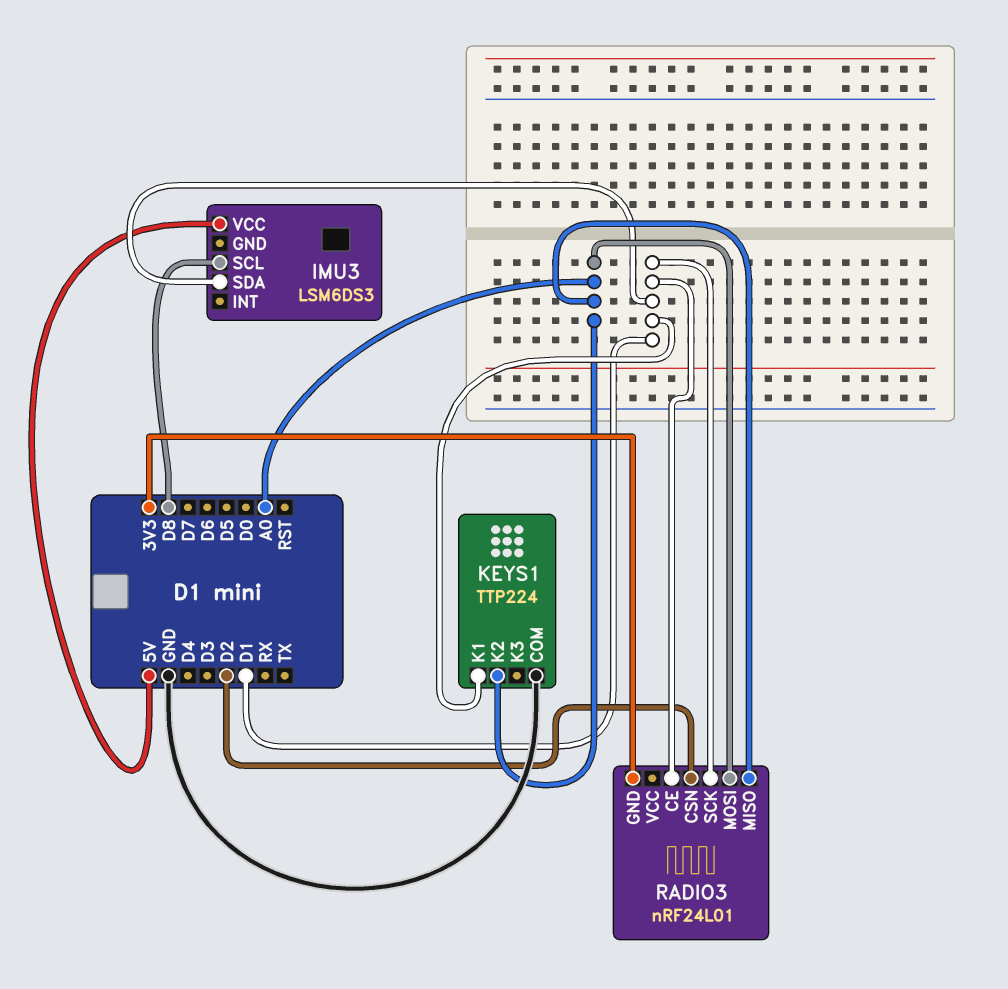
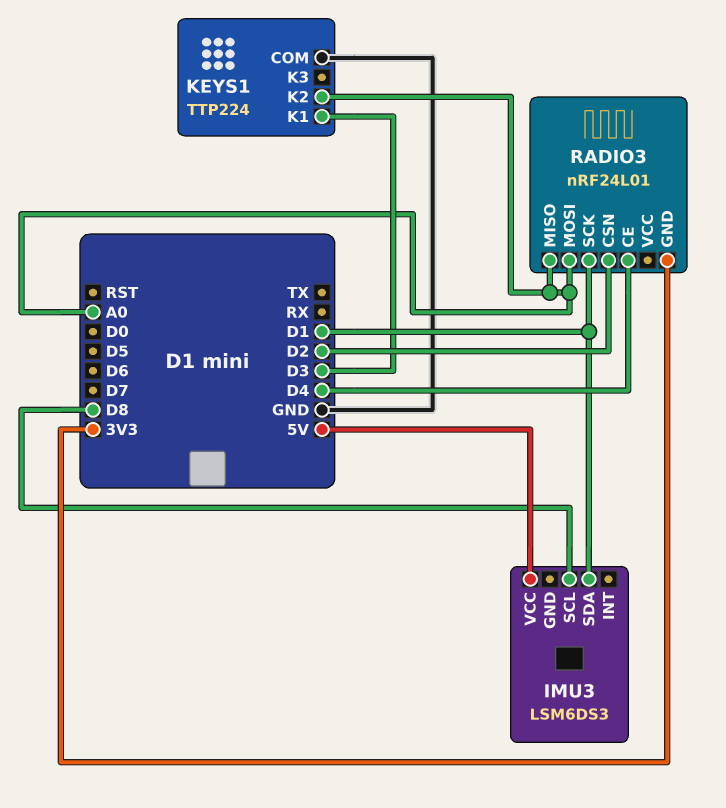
KEYS1 pin K1: D1 -> D3
RADIO3 pin CE: D1 -> D4

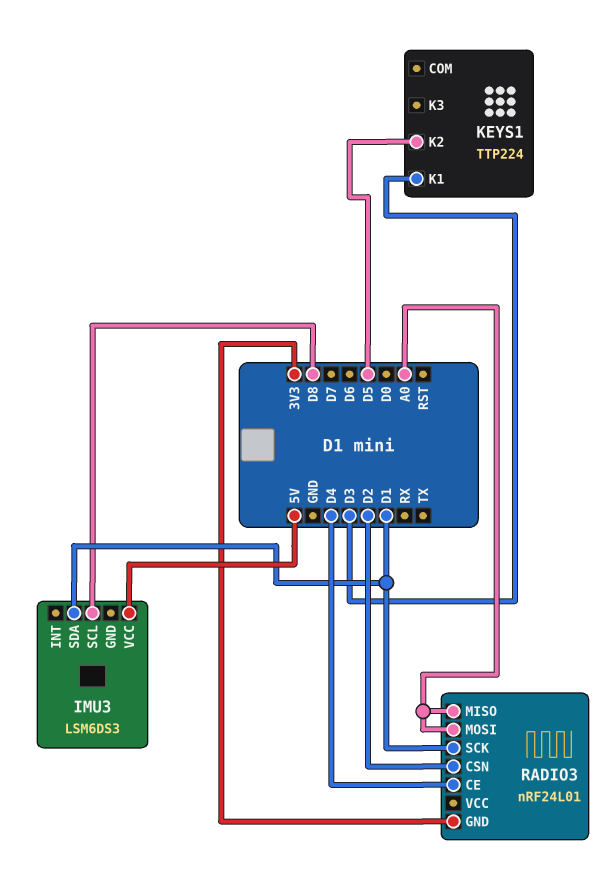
KEYS1 pin COM: GND -> none
KEYS1 pin K2: A0 -> D5

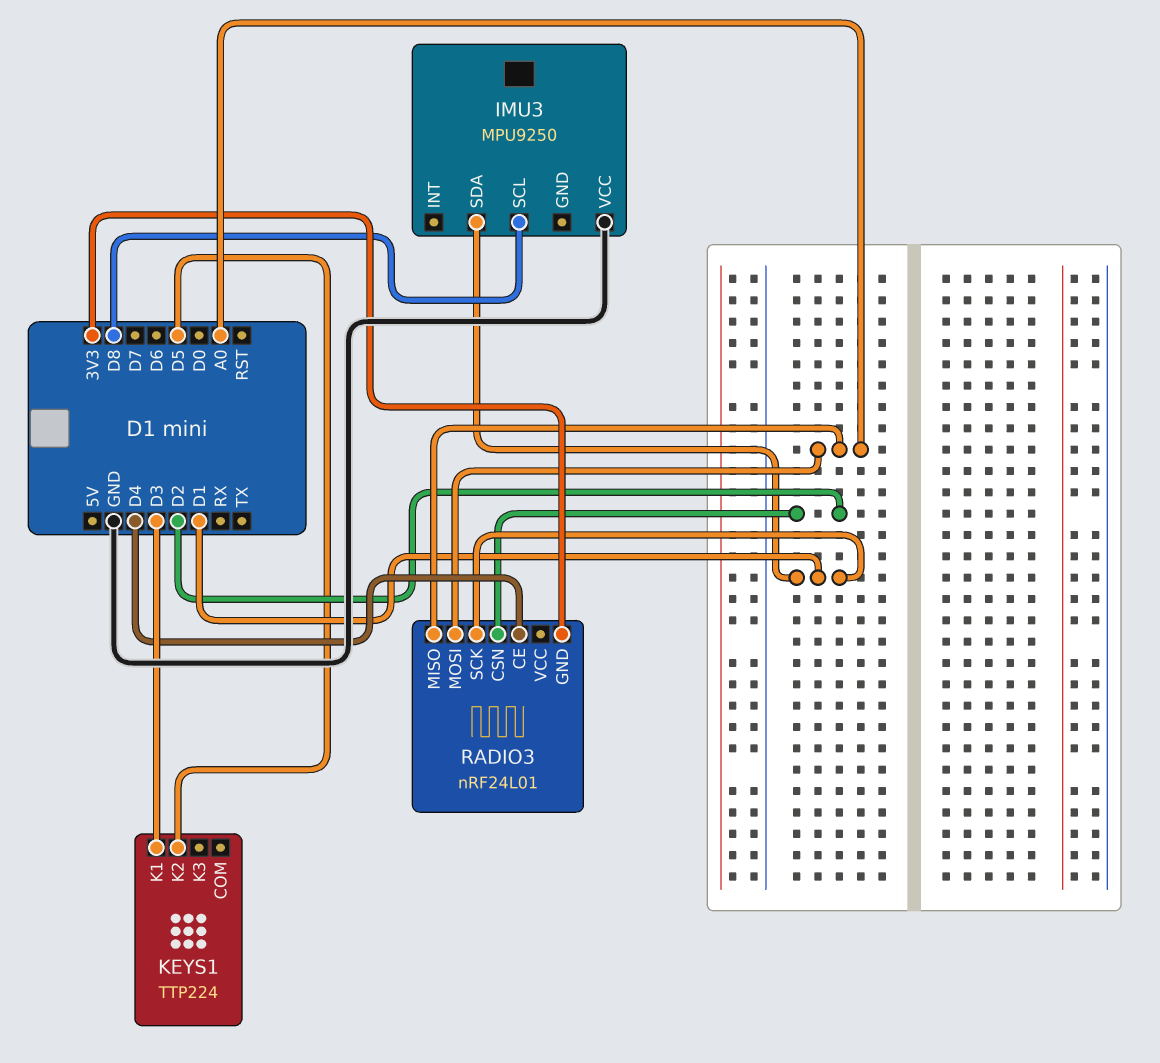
IMU3: LSM6DS3 -> MPU9250
IMU3 pin VCC: 5V -> GND

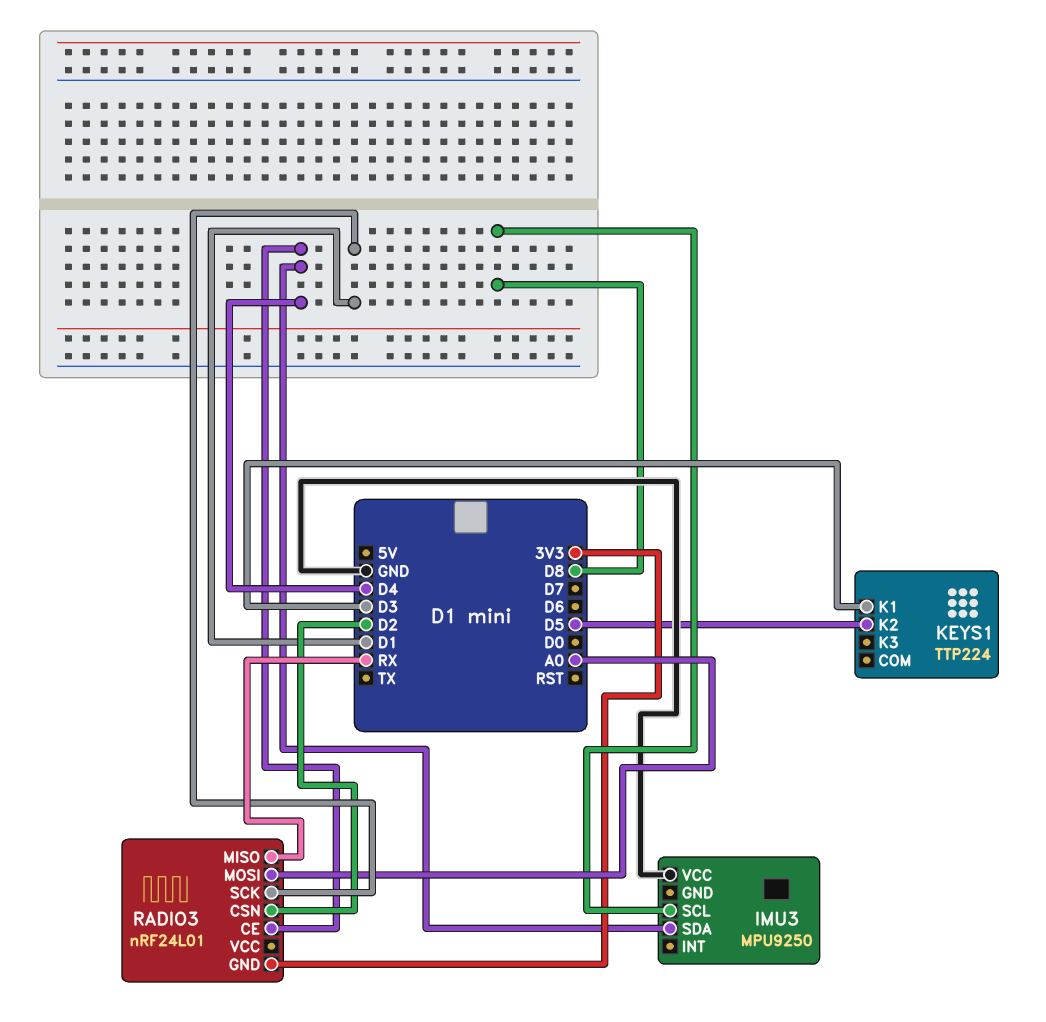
IMU3 pin SDA: D1 -> D4
RADIO3 pin MISO: A0 -> RX

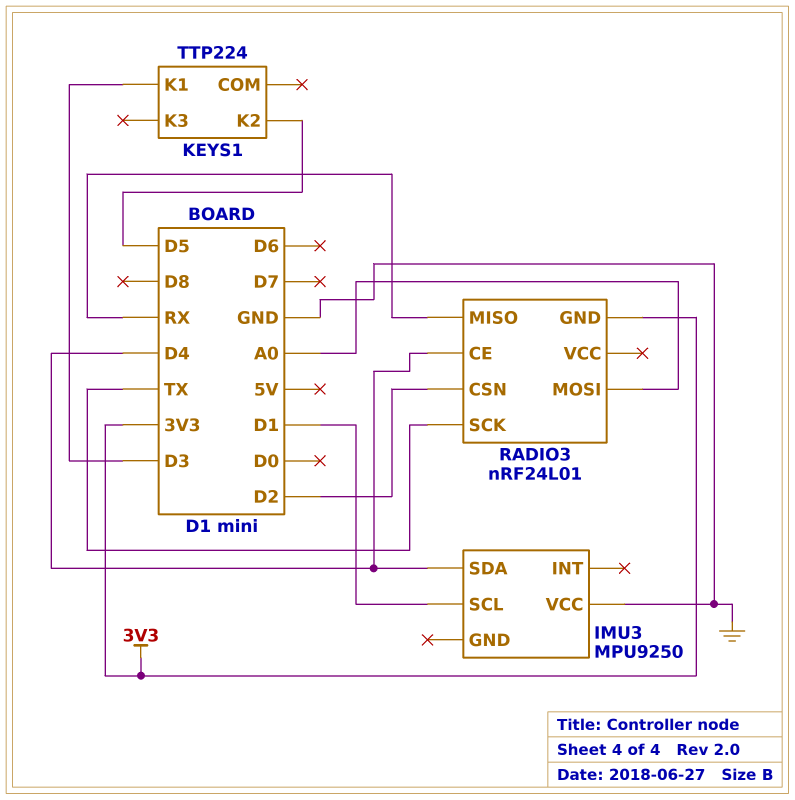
IMU3 pin SCL: D8 -> D1
RADIO3 pin SCK: D1 -> TX

